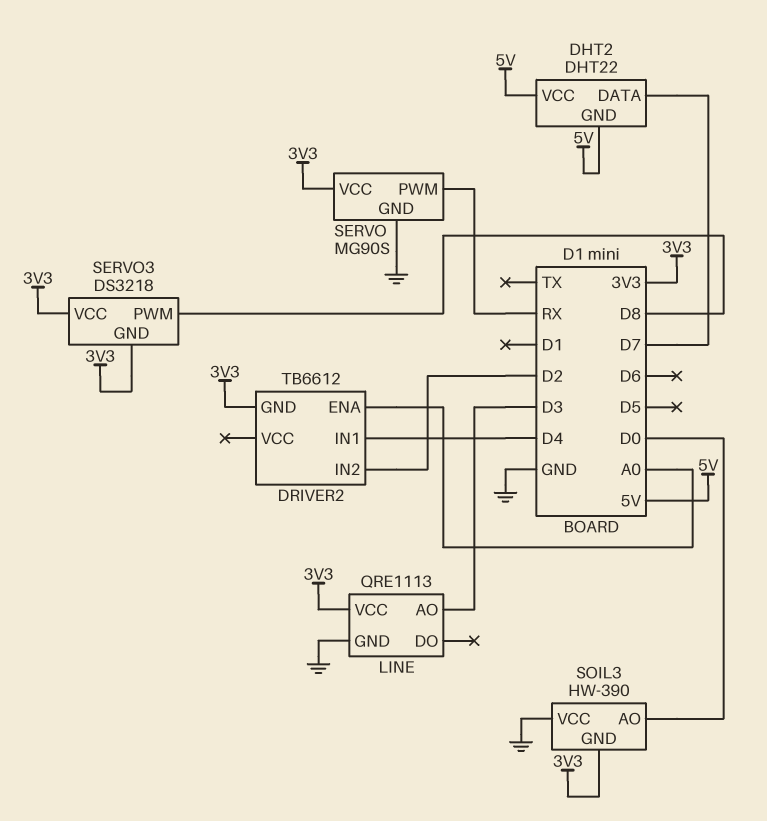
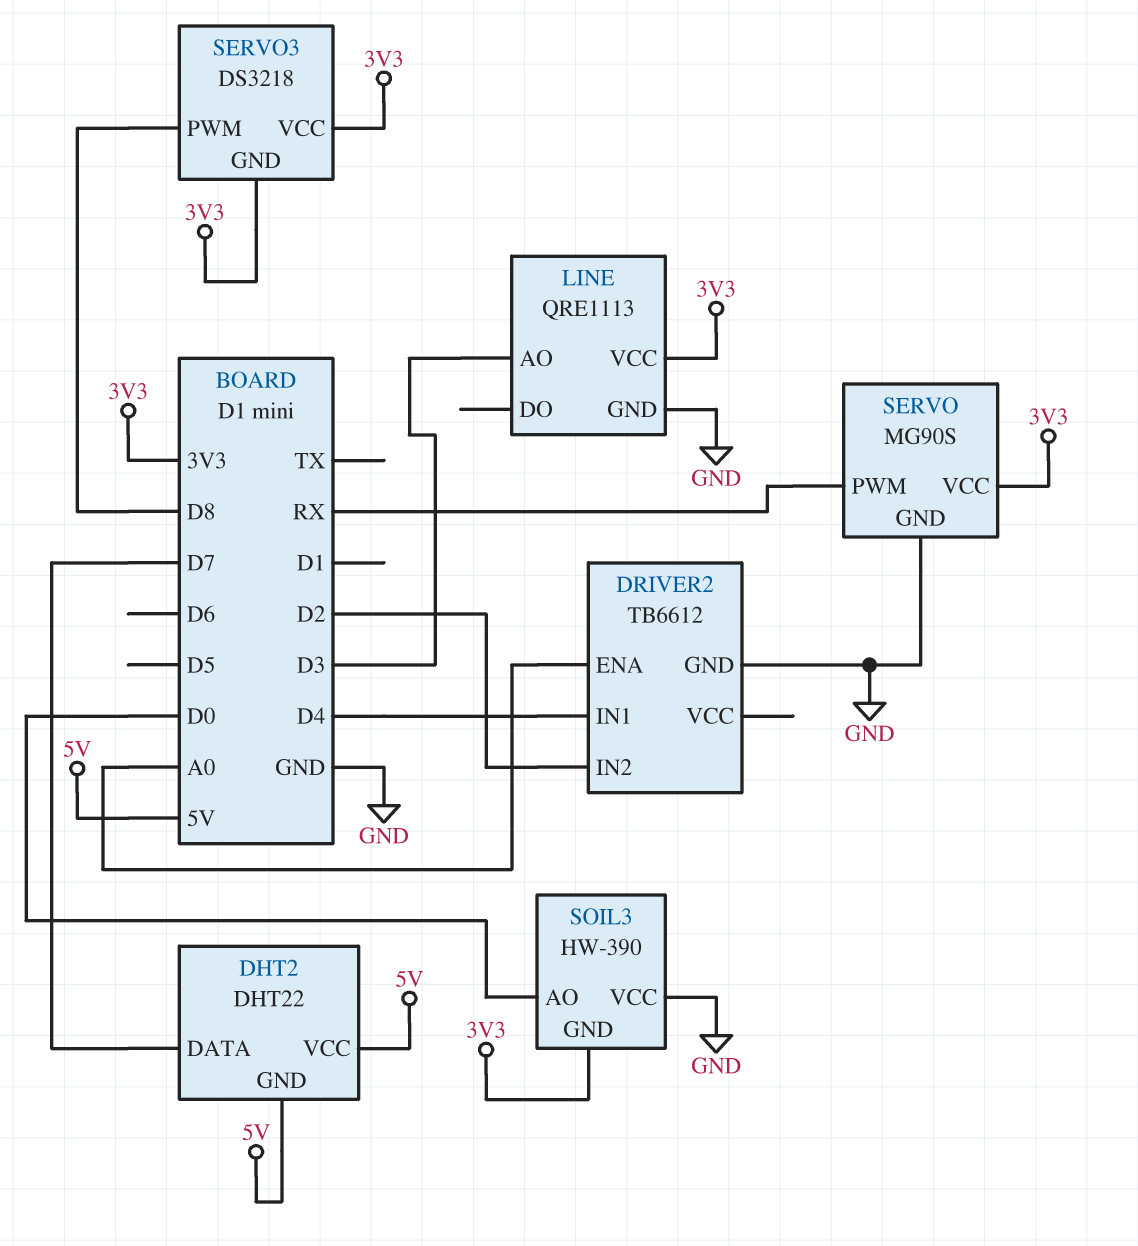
DRIVER2 pin GND: 3V3 -> GND

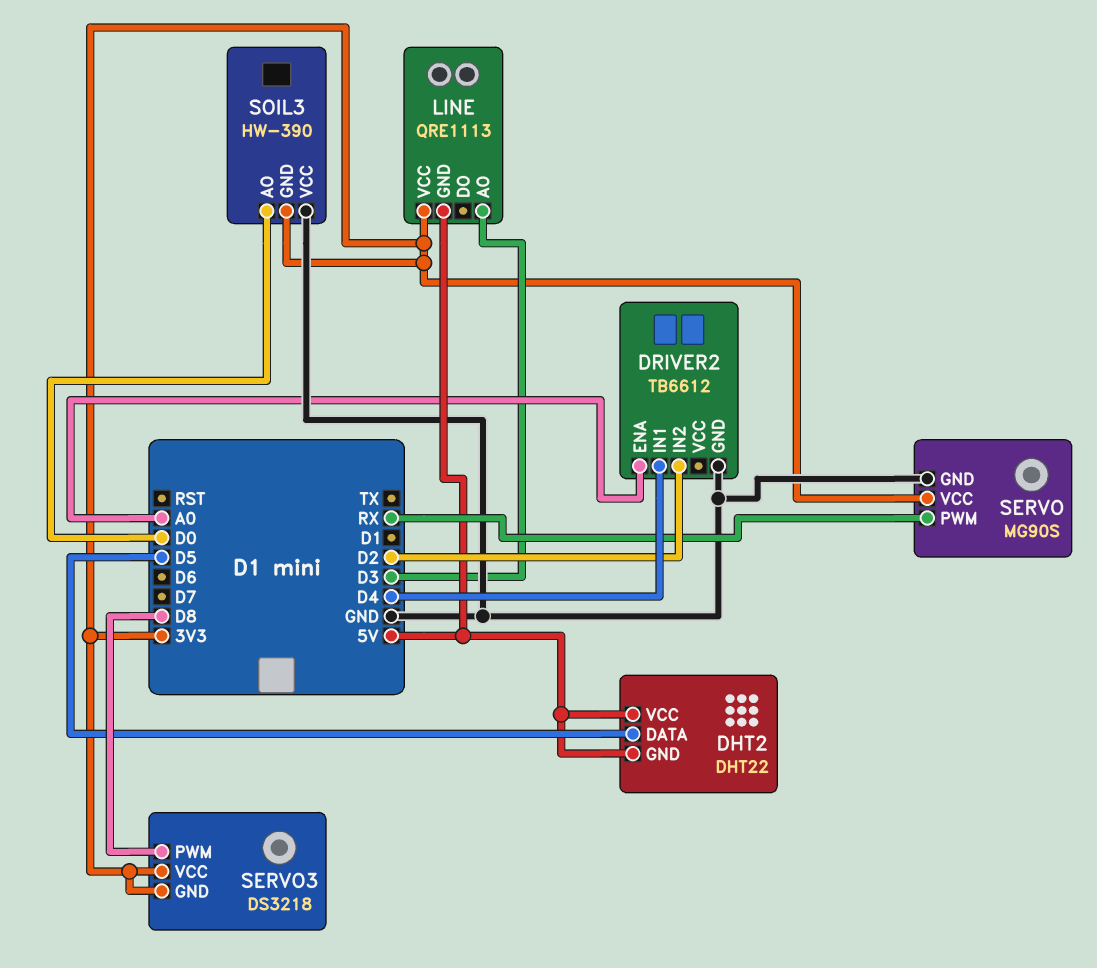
DHT2 pin DATA: D7 -> D5
LINE pin GND: GND -> 5V

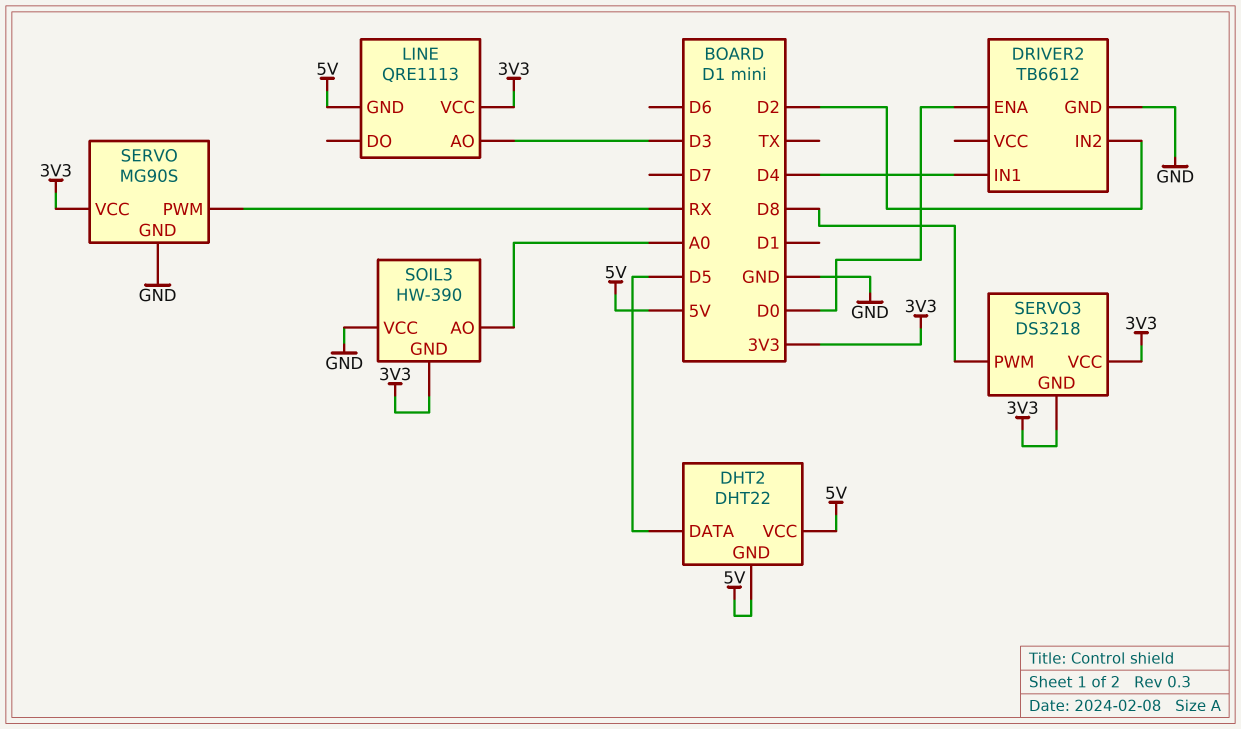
DRIVER2 pin ENA: A0 -> D0
SOIL3 pin AO: D0 -> A0

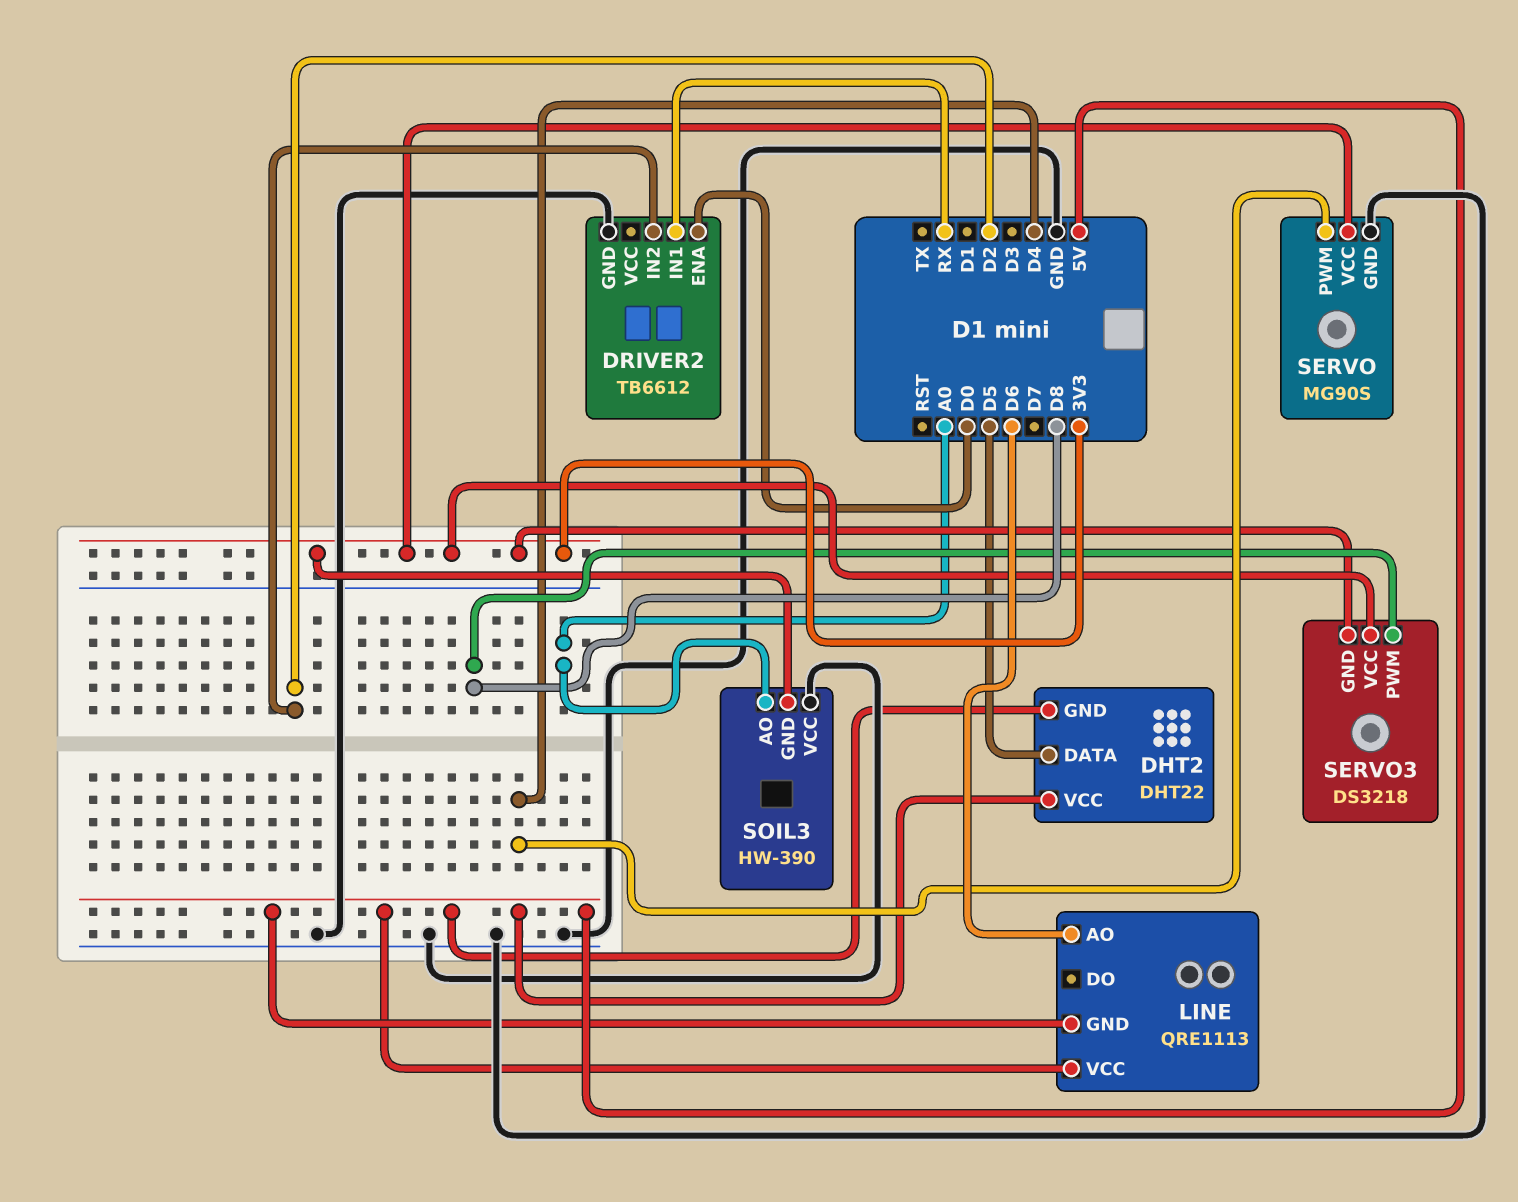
DRIVER2 pin IN1: D4 -> RX
LINE pin AO: D3 -> D6
LINE pin VCC: 3V3 -> 5V
SERVO pin PWM: RX -> D4

